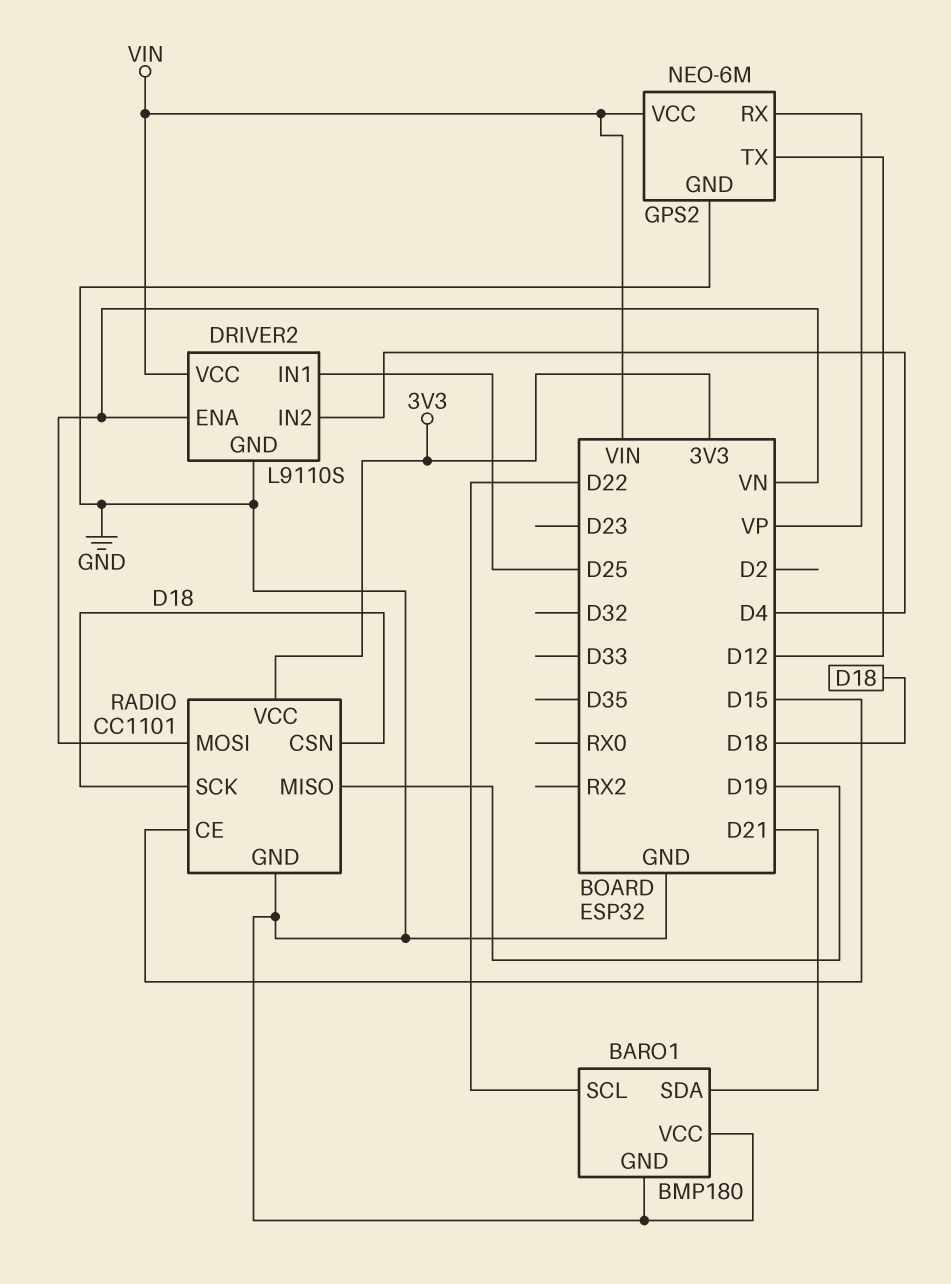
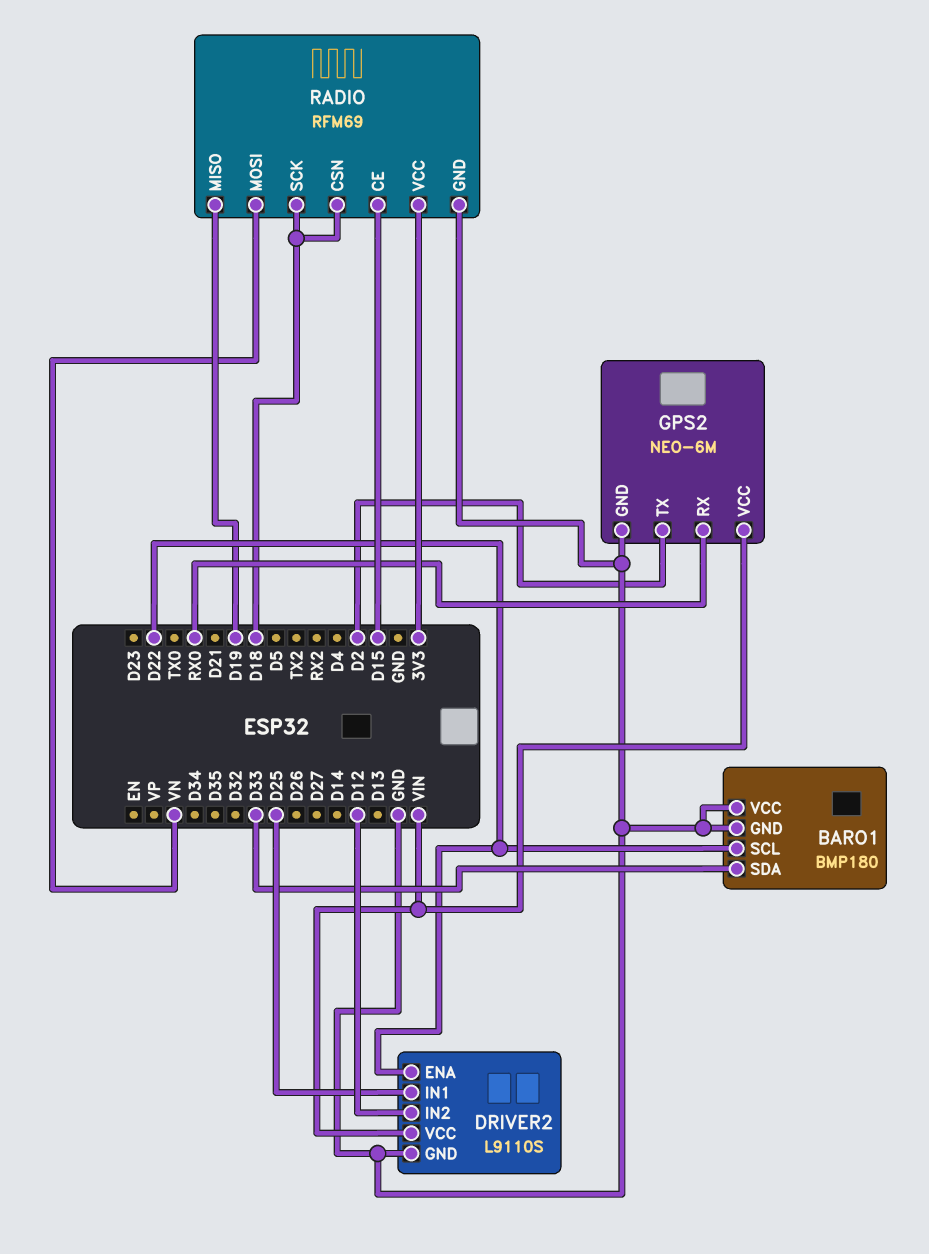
BARO1 pin SDA: D21 -> D33
DRIVER2 pin ENA: VN -> D22
DRIVER2 pin IN2: D4 -> D12
GPS2 pin RX: VP -> RX0
GPS2 pin TX: D12 -> D2
RADIO: CC1101 -> RFM69

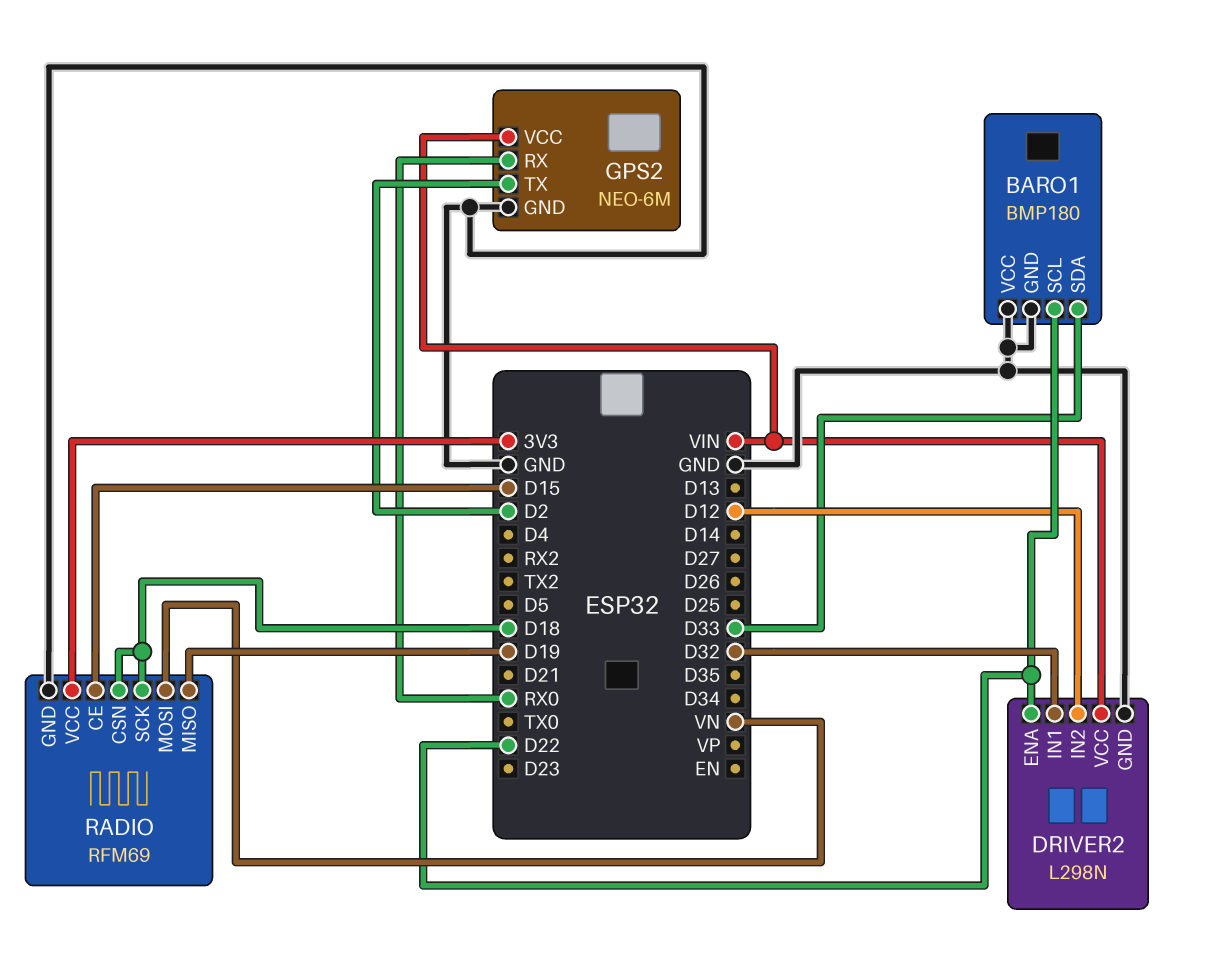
DRIVER2: L9110S -> L298N
DRIVER2 pin IN1: D25 -> D32

